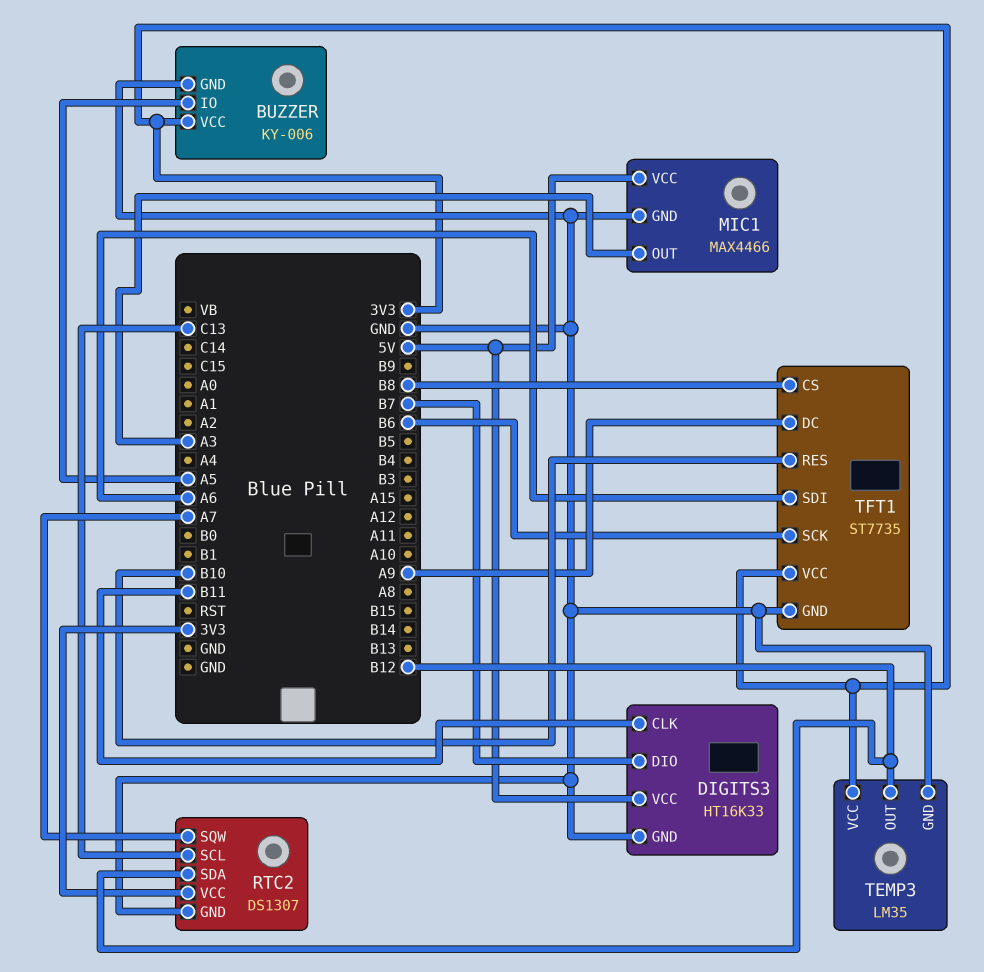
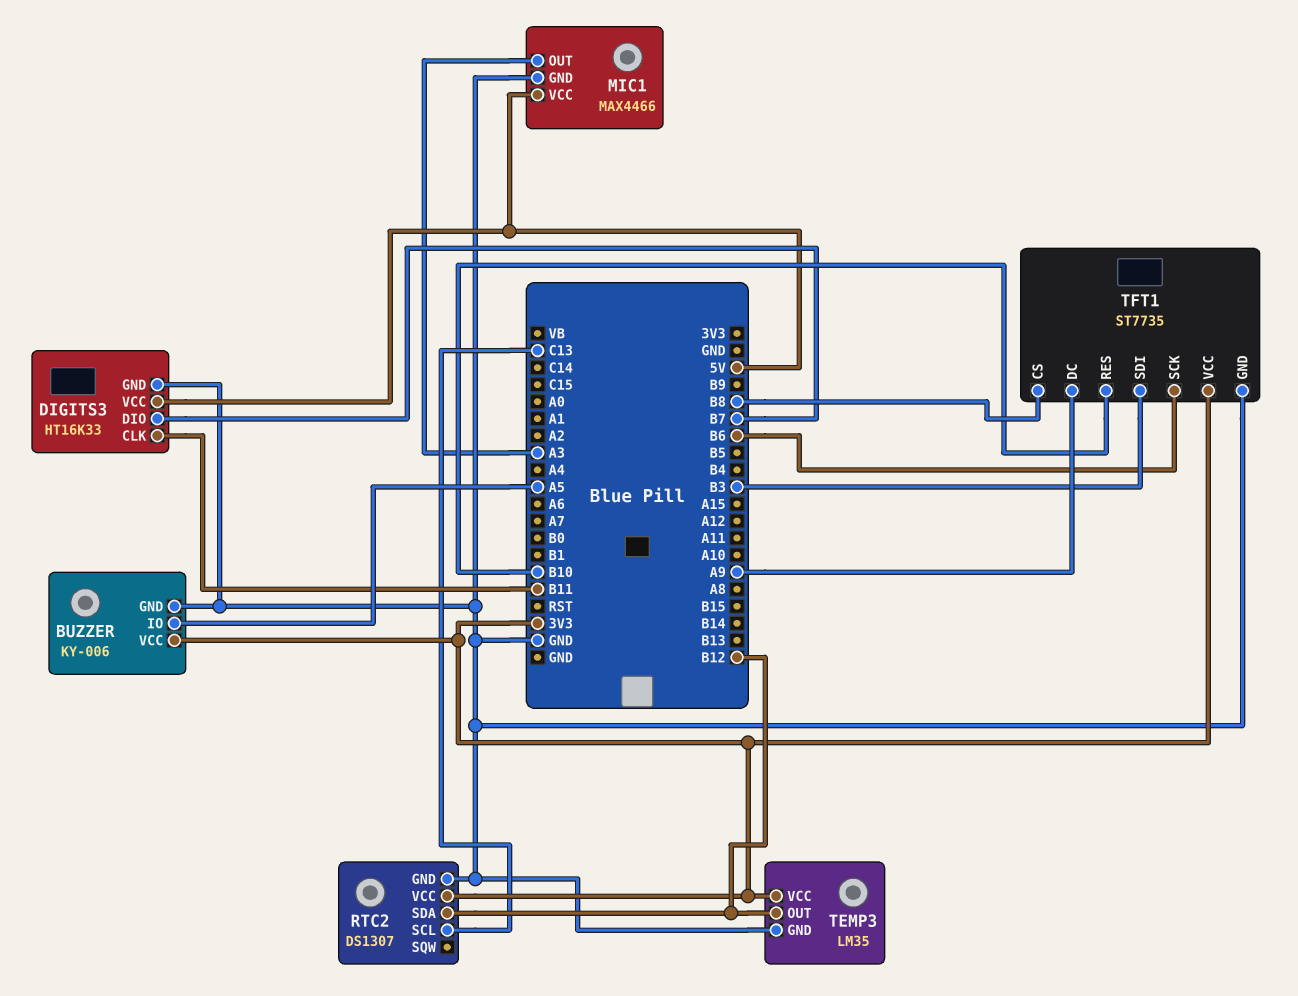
RTC2 pin SQW: A7 -> none
TFT1 pin SDI: A6 -> B3

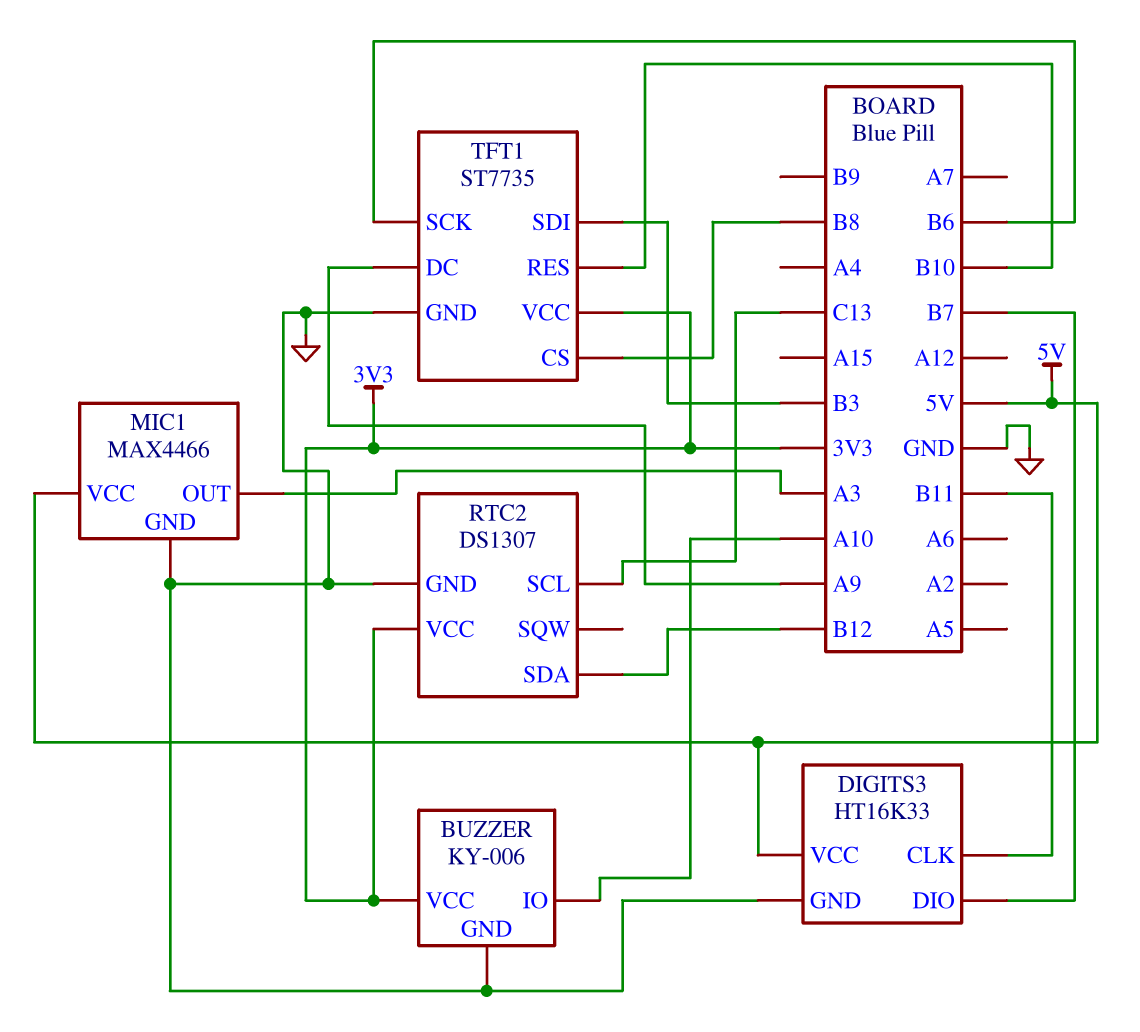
BUZZER pin IO: A5 -> A10
TEMP3: LM35 -> none
TEMP3 pin GND: GND -> none
TEMP3 pin OUT: B12 -> none
TEMP3 pin VCC: 3V3 -> none

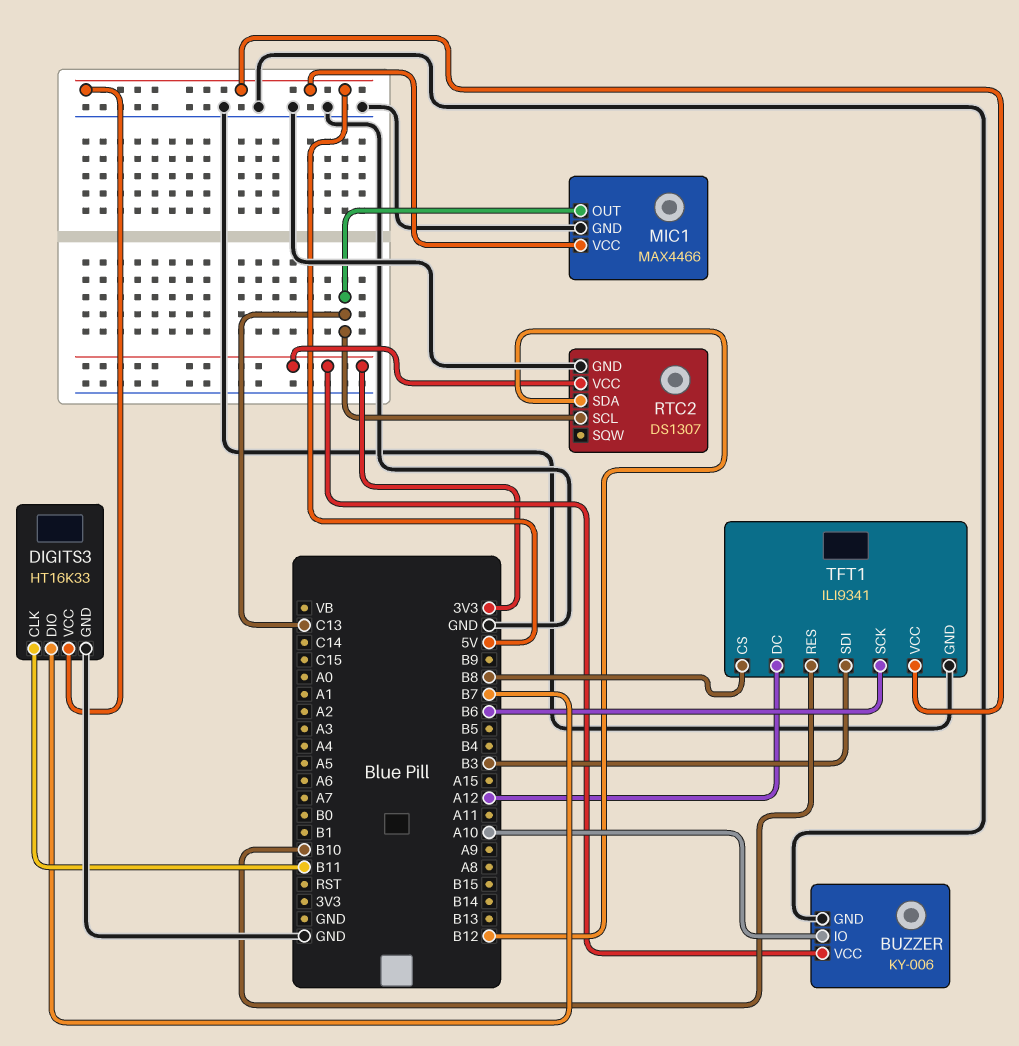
MIC1 pin OUT: A3 -> C13
TFT1: ST7735 -> ILI9341
TFT1 pin DC: A9 -> A12
TFT1 pin VCC: 3V3 -> 5V

